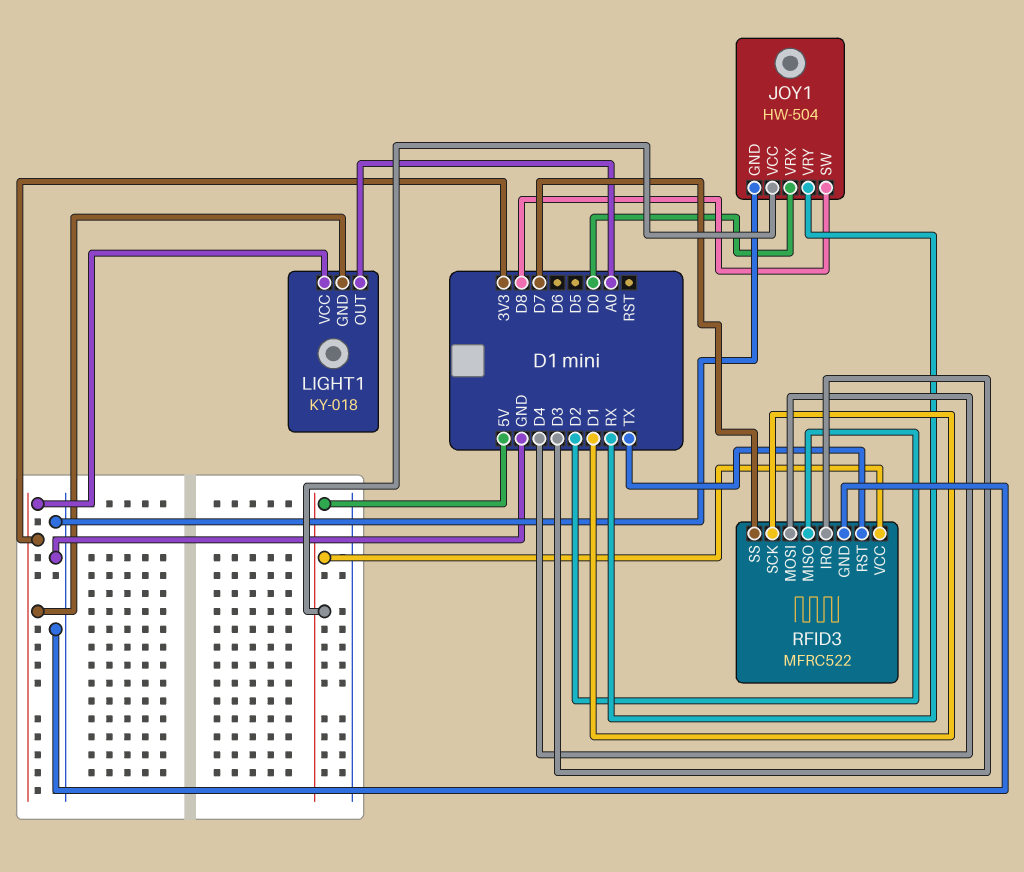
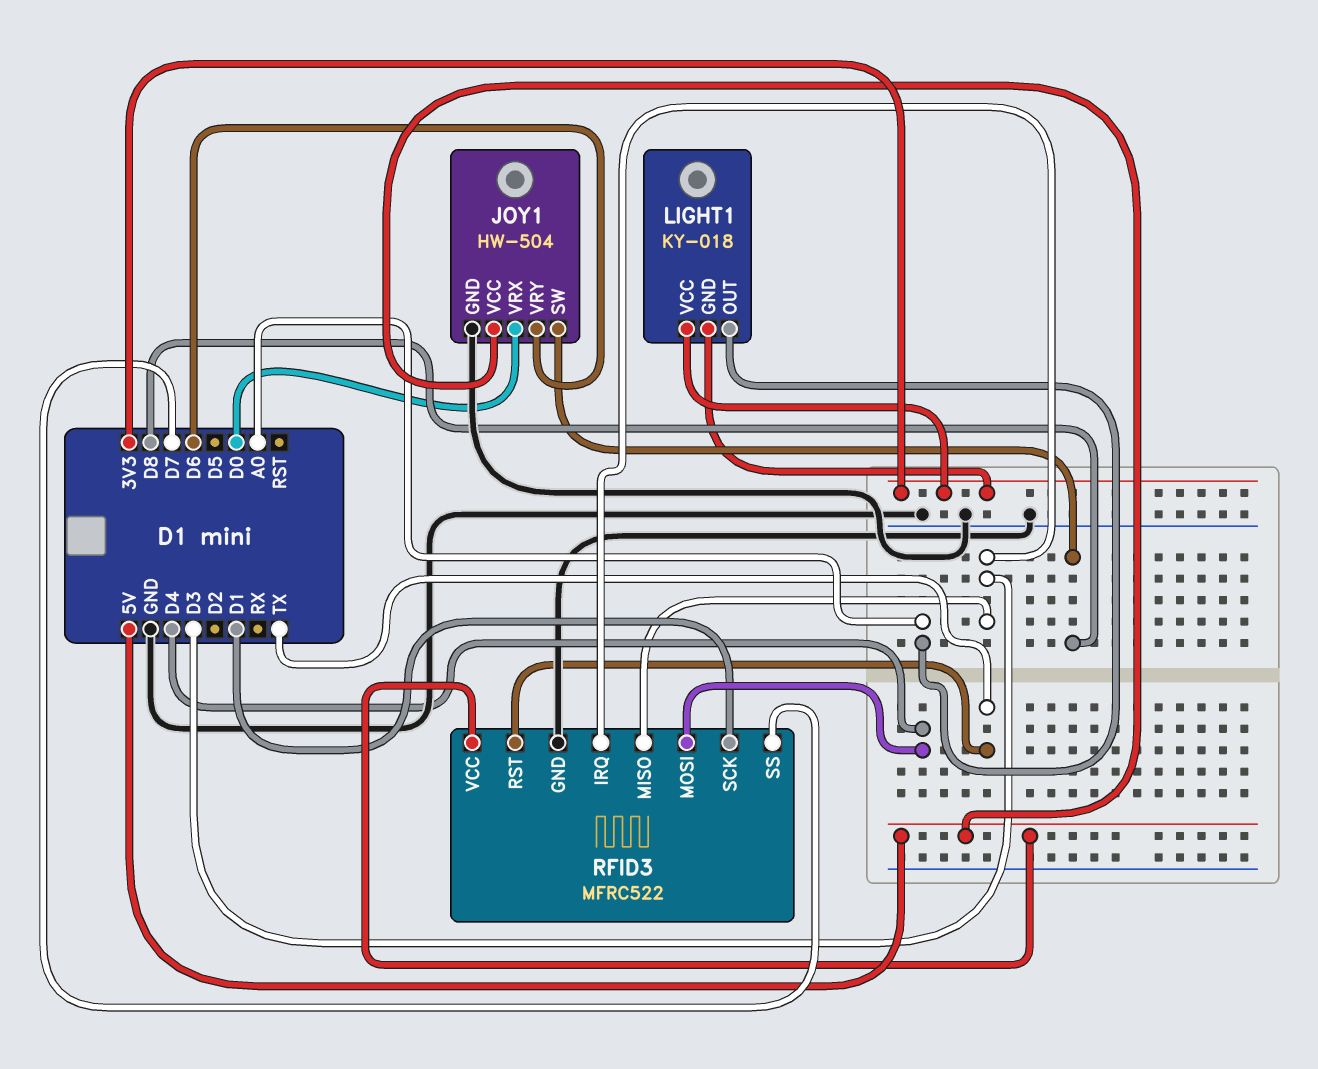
JOY1 pin VRY: RX -> D6
RFID3 pin MISO: D2 -> D3

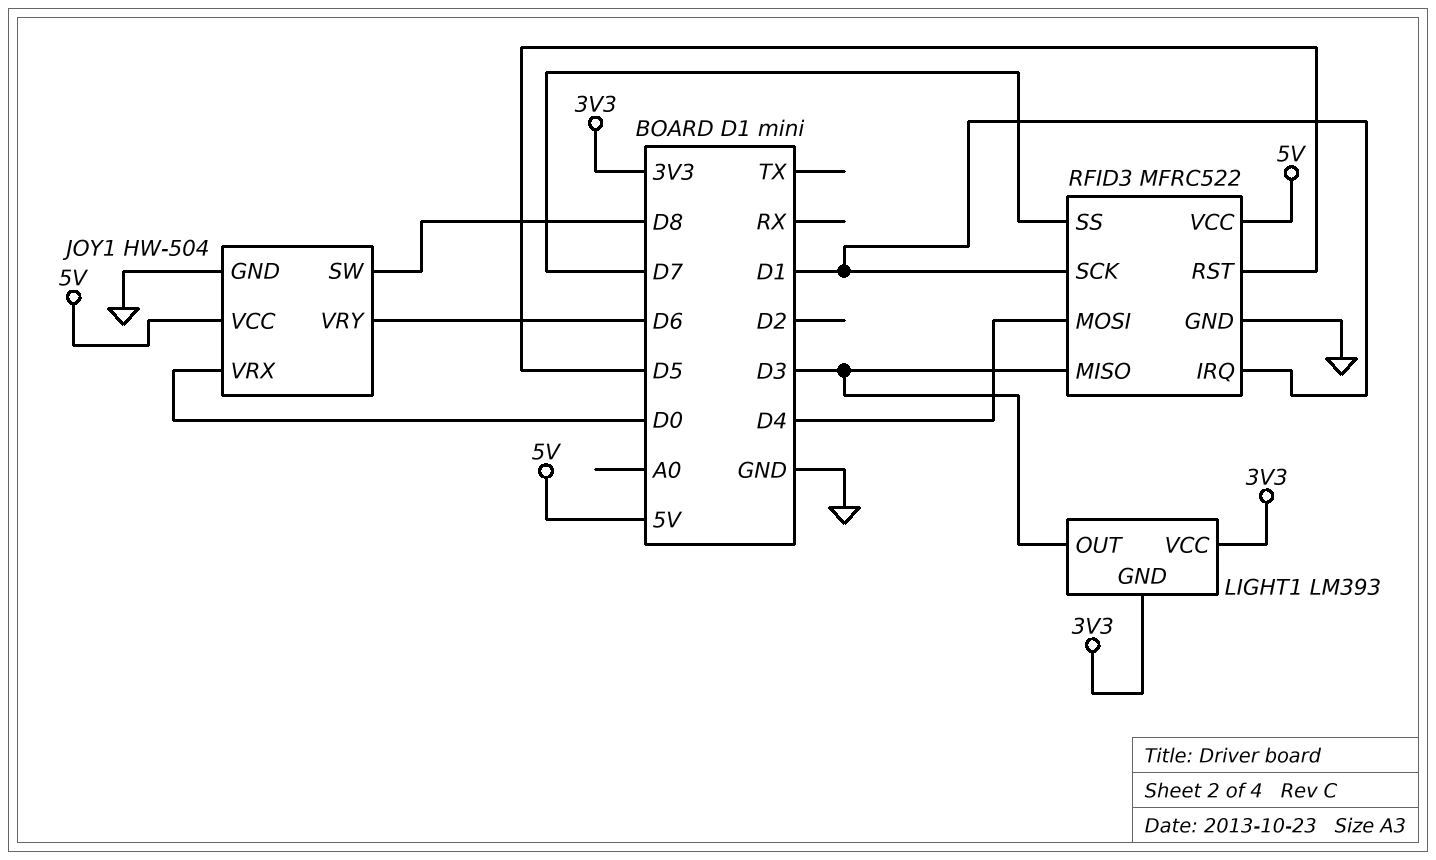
LIGHT1: KY-018 -> LM393
LIGHT1 pin OUT: A0 -> D3
RFID3 pin IRQ: D3 -> D1
RFID3 pin RST: TX -> D5

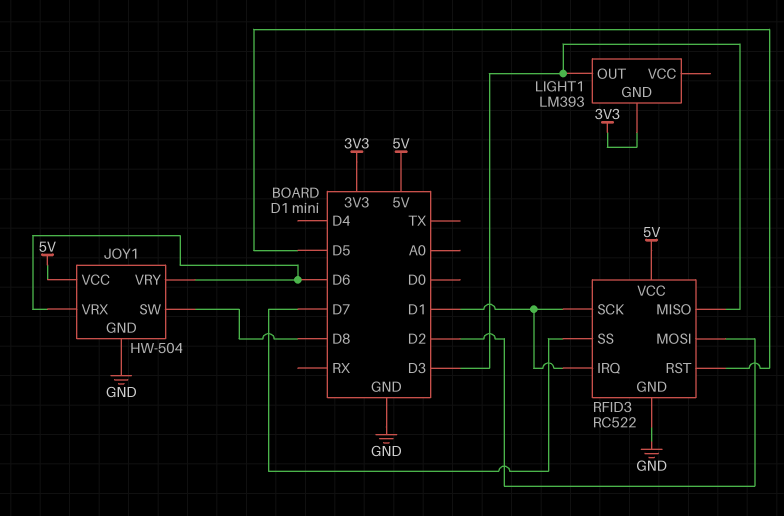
JOY1 pin VRX: D0 -> D6
LIGHT1 pin VCC: 3V3 -> none
RFID3: MFRC522 -> RC522
RFID3 pin MOSI: D4 -> D2

